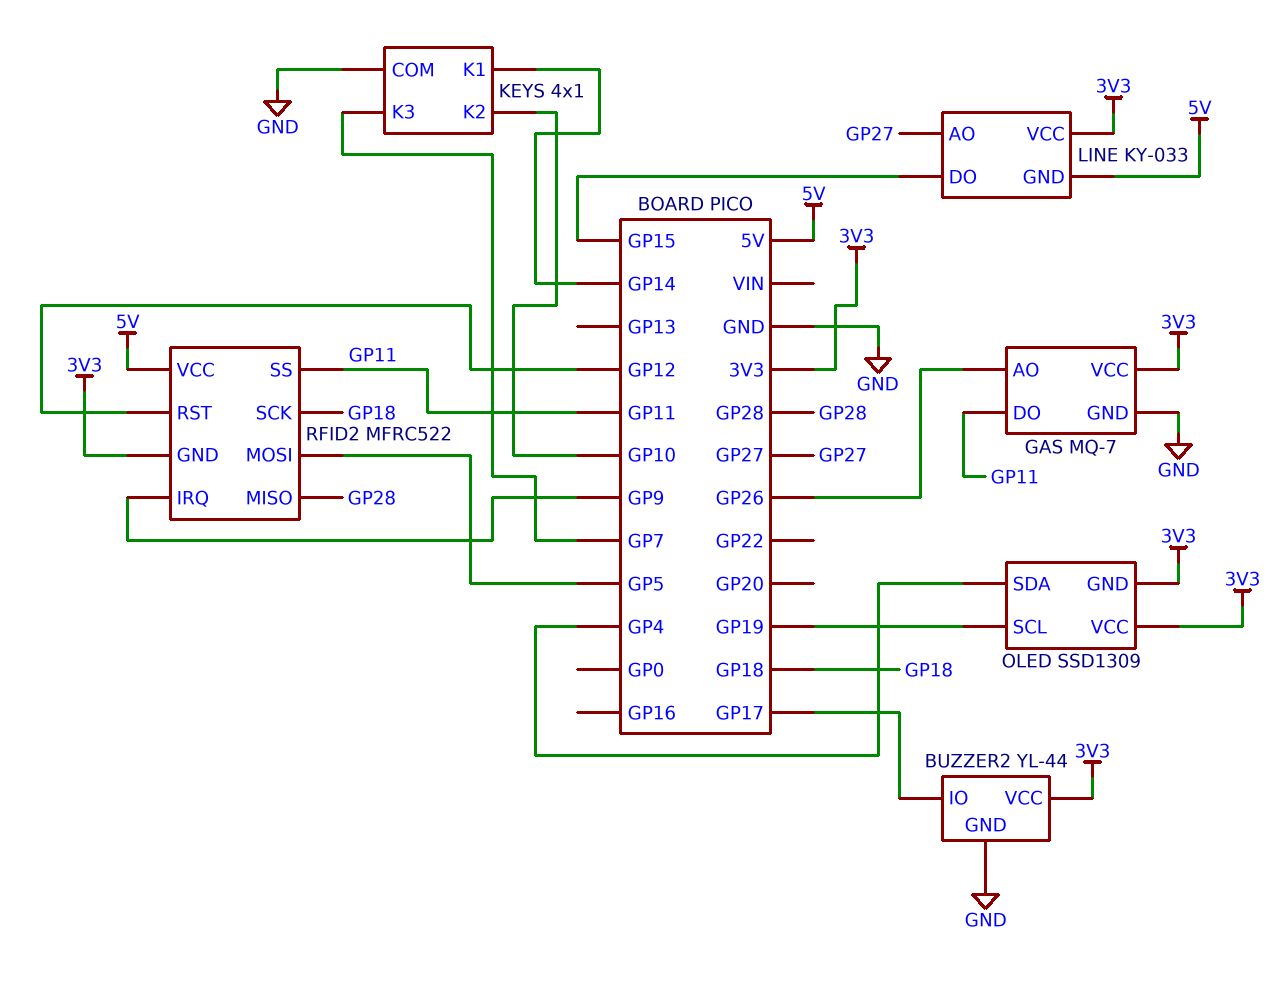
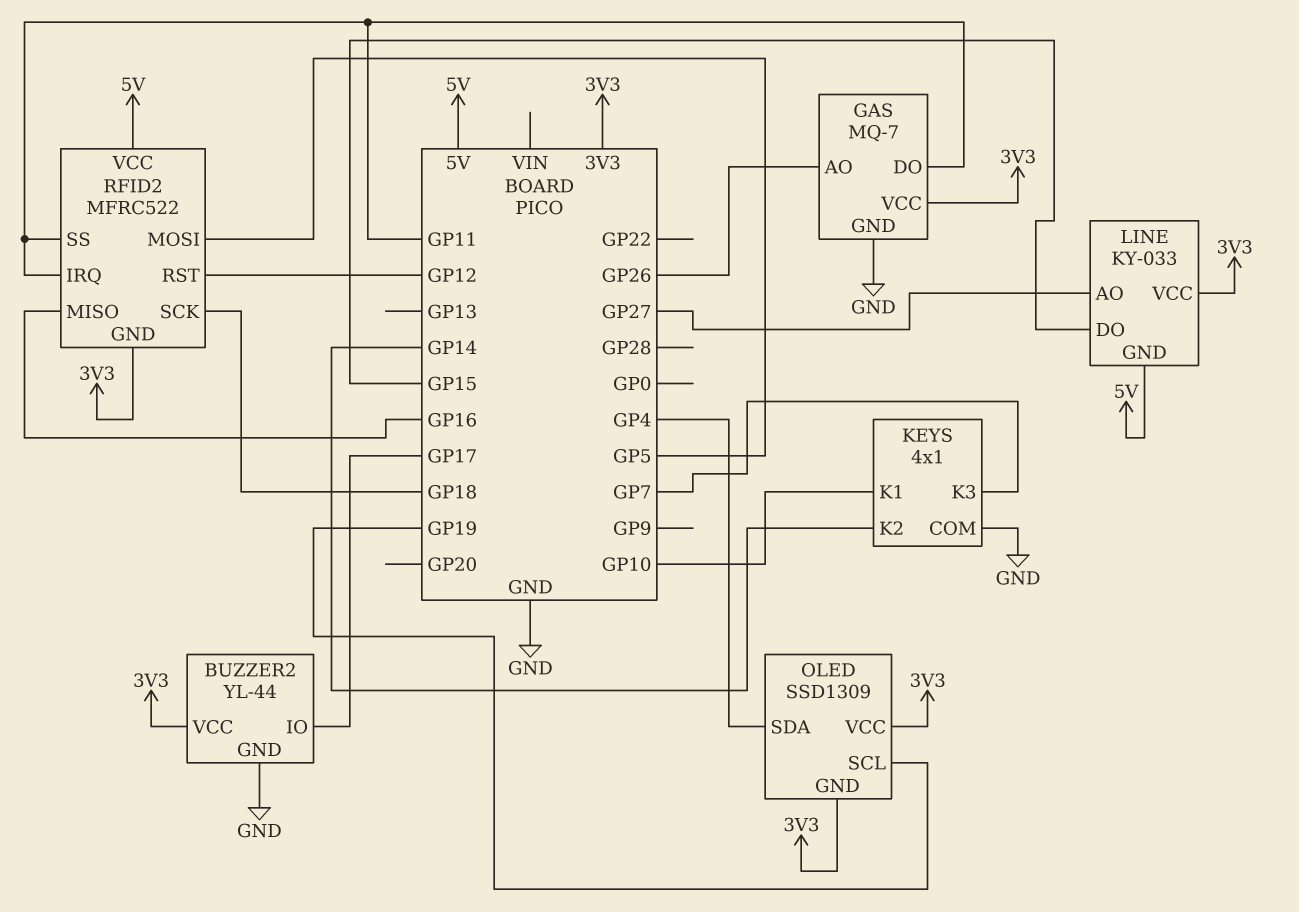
KEYS pin K1: GP14 -> GP10
KEYS pin K2: GP10 -> GP14
RFID2 pin IRQ: GP9 -> GP11
RFID2 pin MISO: GP28 -> GP16

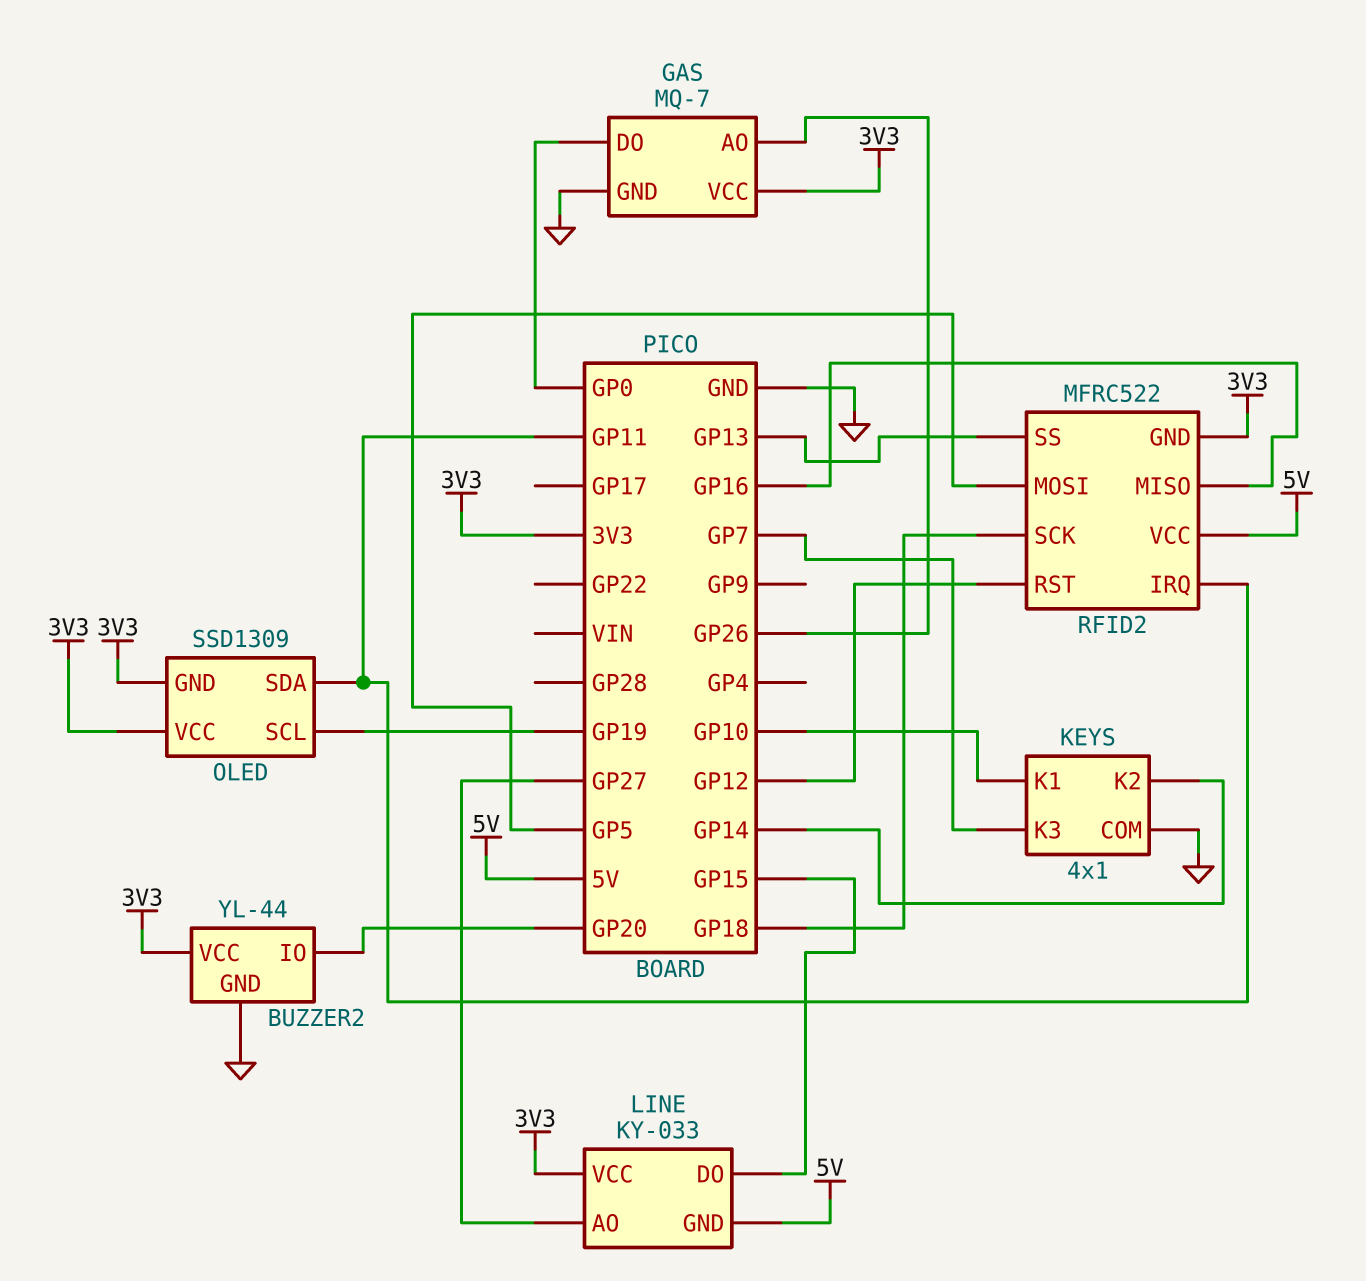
BUZZER2 pin IO: GP17 -> GP20
GAS pin DO: GP11 -> GP0
OLED pin SDA: GP4 -> GP11
RFID2 pin SS: GP11 -> GP13

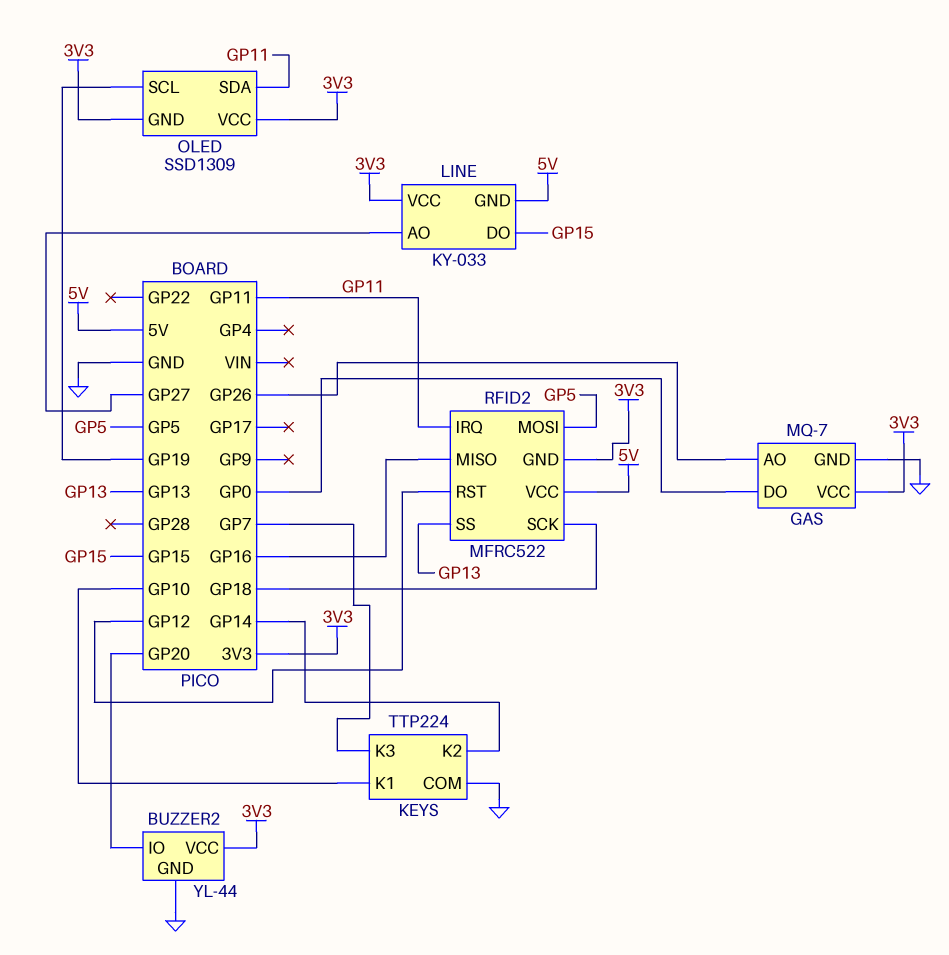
KEYS: 4x1 -> TTP224

